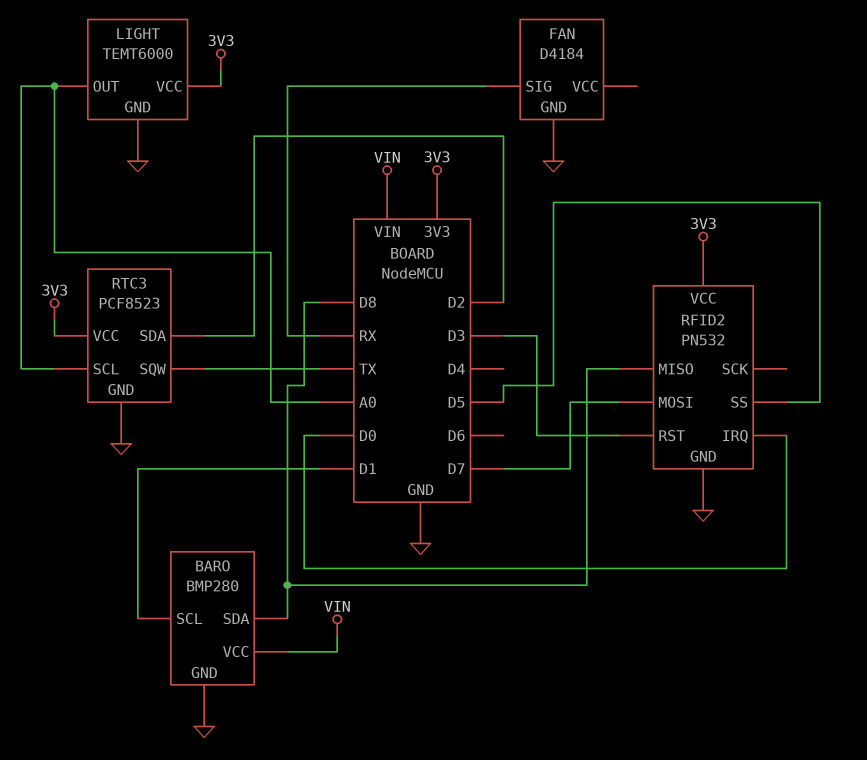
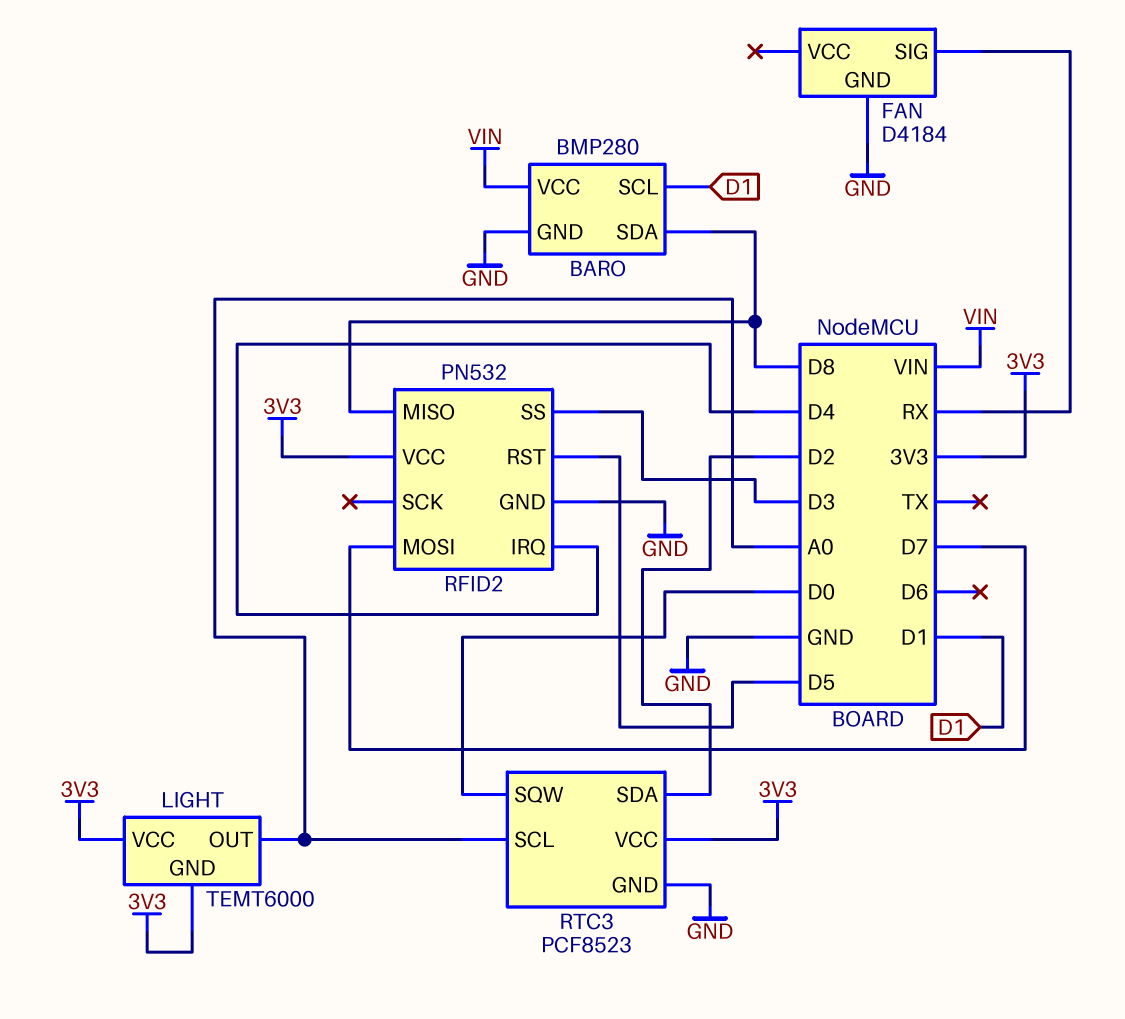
LIGHT pin GND: GND -> 3V3
RFID2 pin IRQ: D0 -> D4
RFID2 pin RST: D3 -> D5
RFID2 pin SS: D5 -> D3
RTC3 pin SQW: TX -> D0

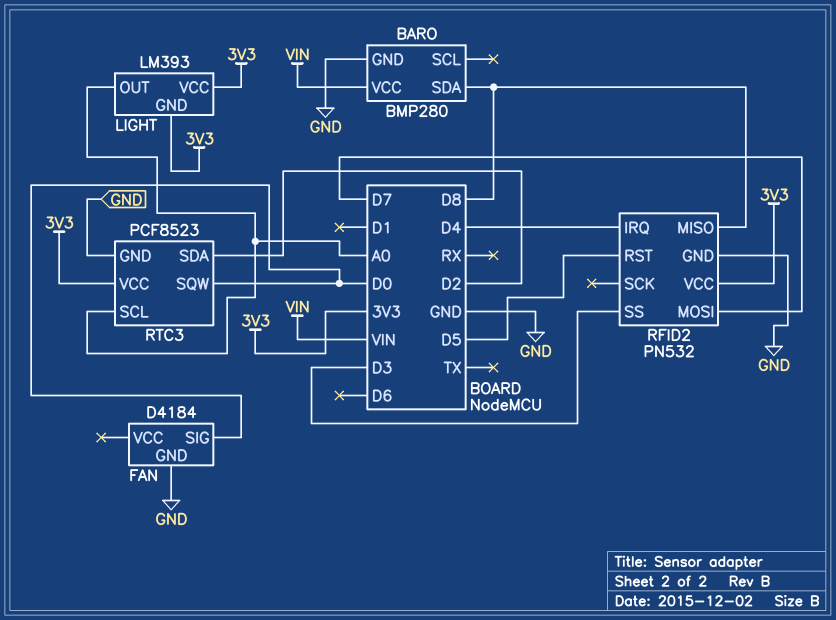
BARO pin SCL: D1 -> none
FAN pin SIG: RX -> D0
LIGHT: TEMT6000 -> LM393

